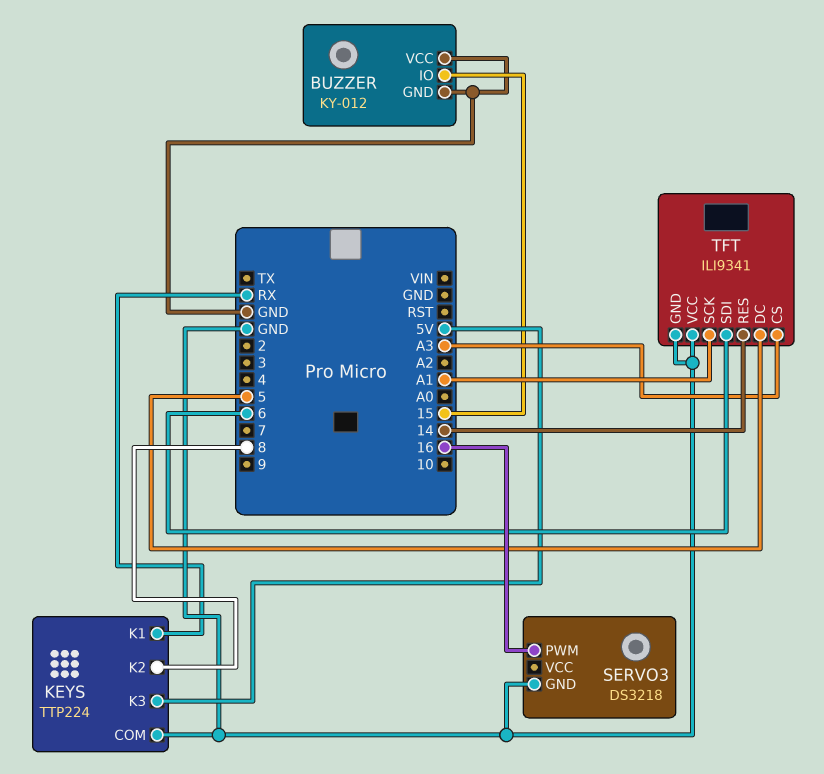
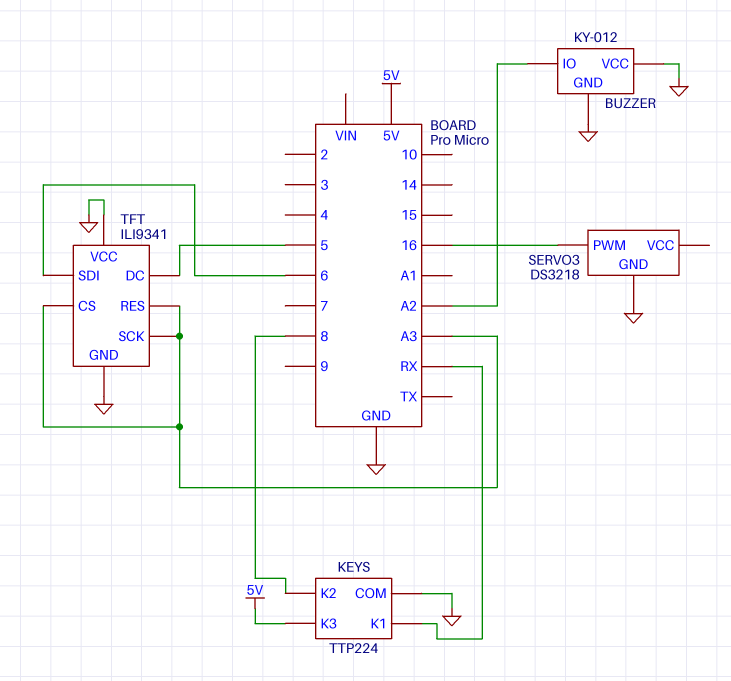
BUZZER pin IO: 15 -> A2
TFT pin RES: 14 -> A3
TFT pin SCK: A1 -> A3

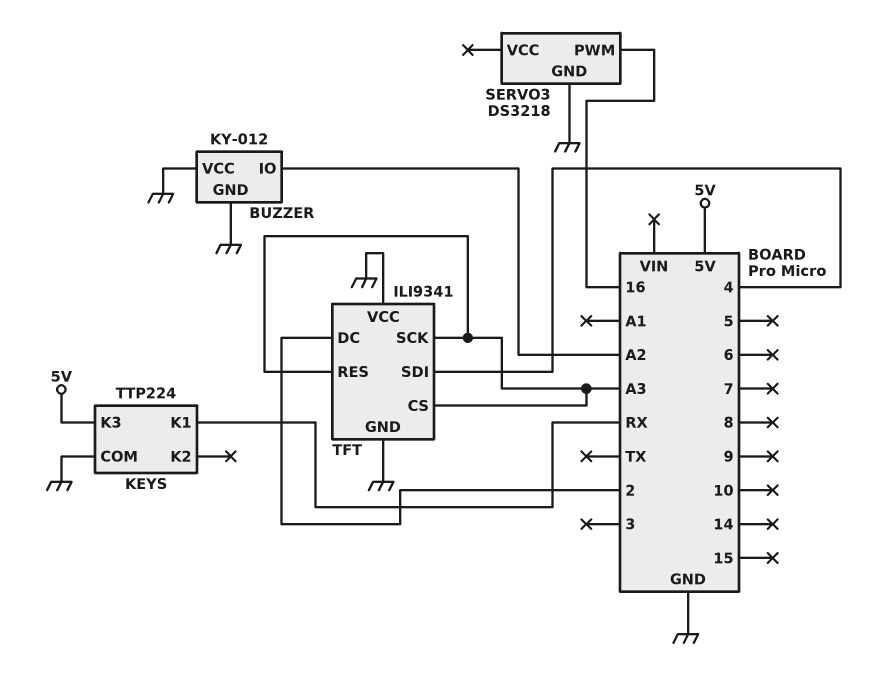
KEYS pin K2: 8 -> none
TFT pin DC: 5 -> 2
TFT pin SDI: 6 -> 4

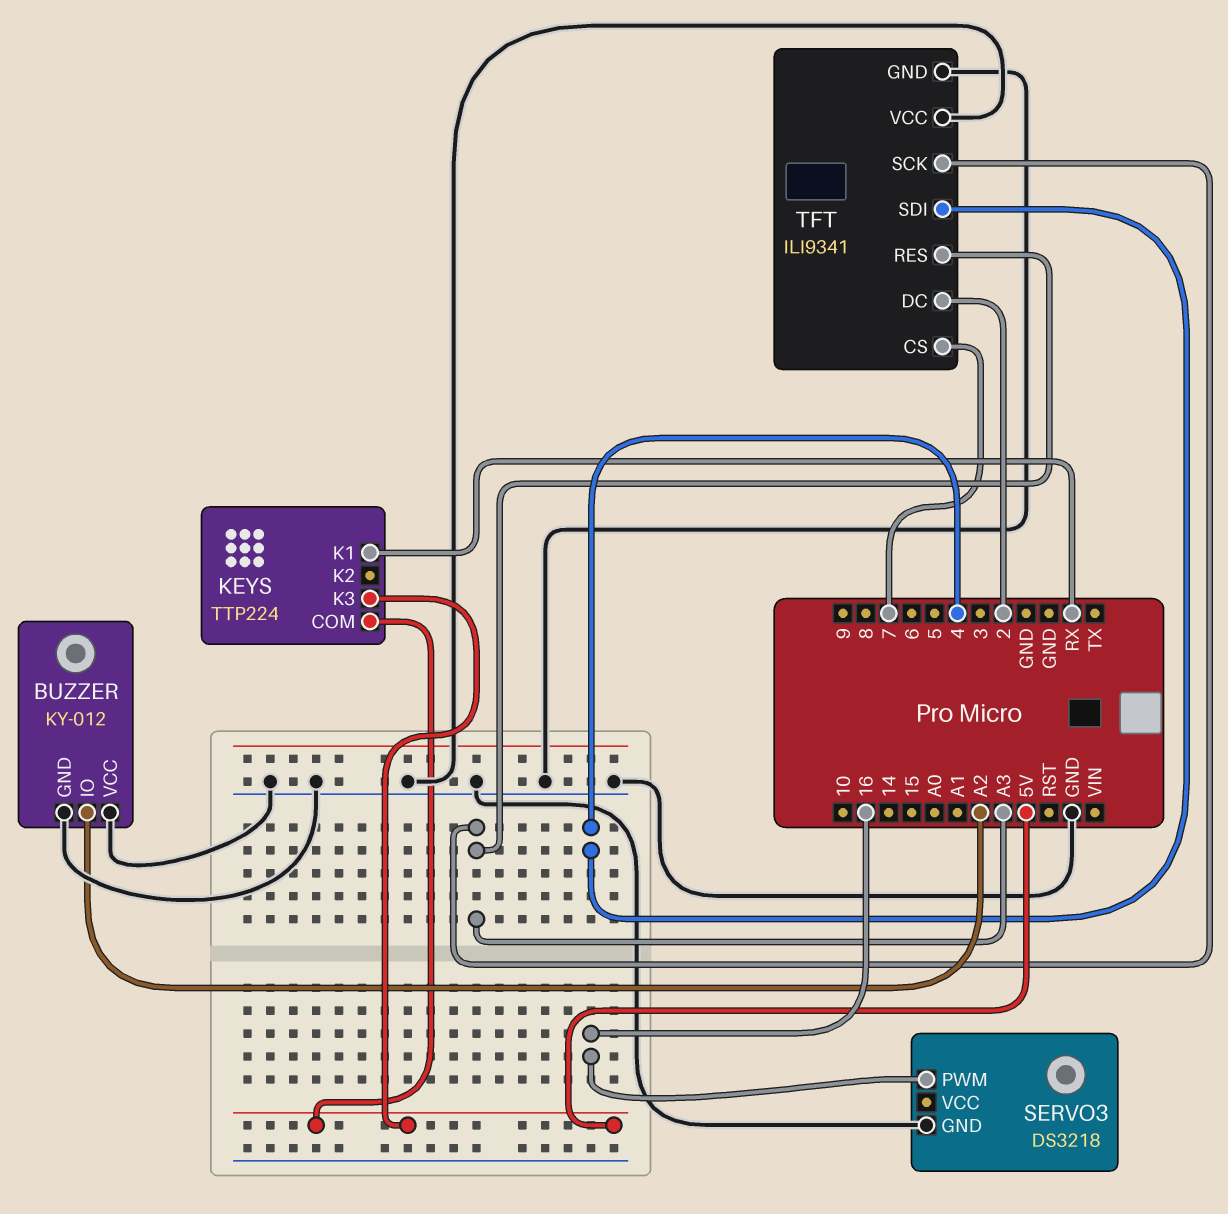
KEYS pin COM: GND -> 5V
TFT pin CS: A3 -> 7

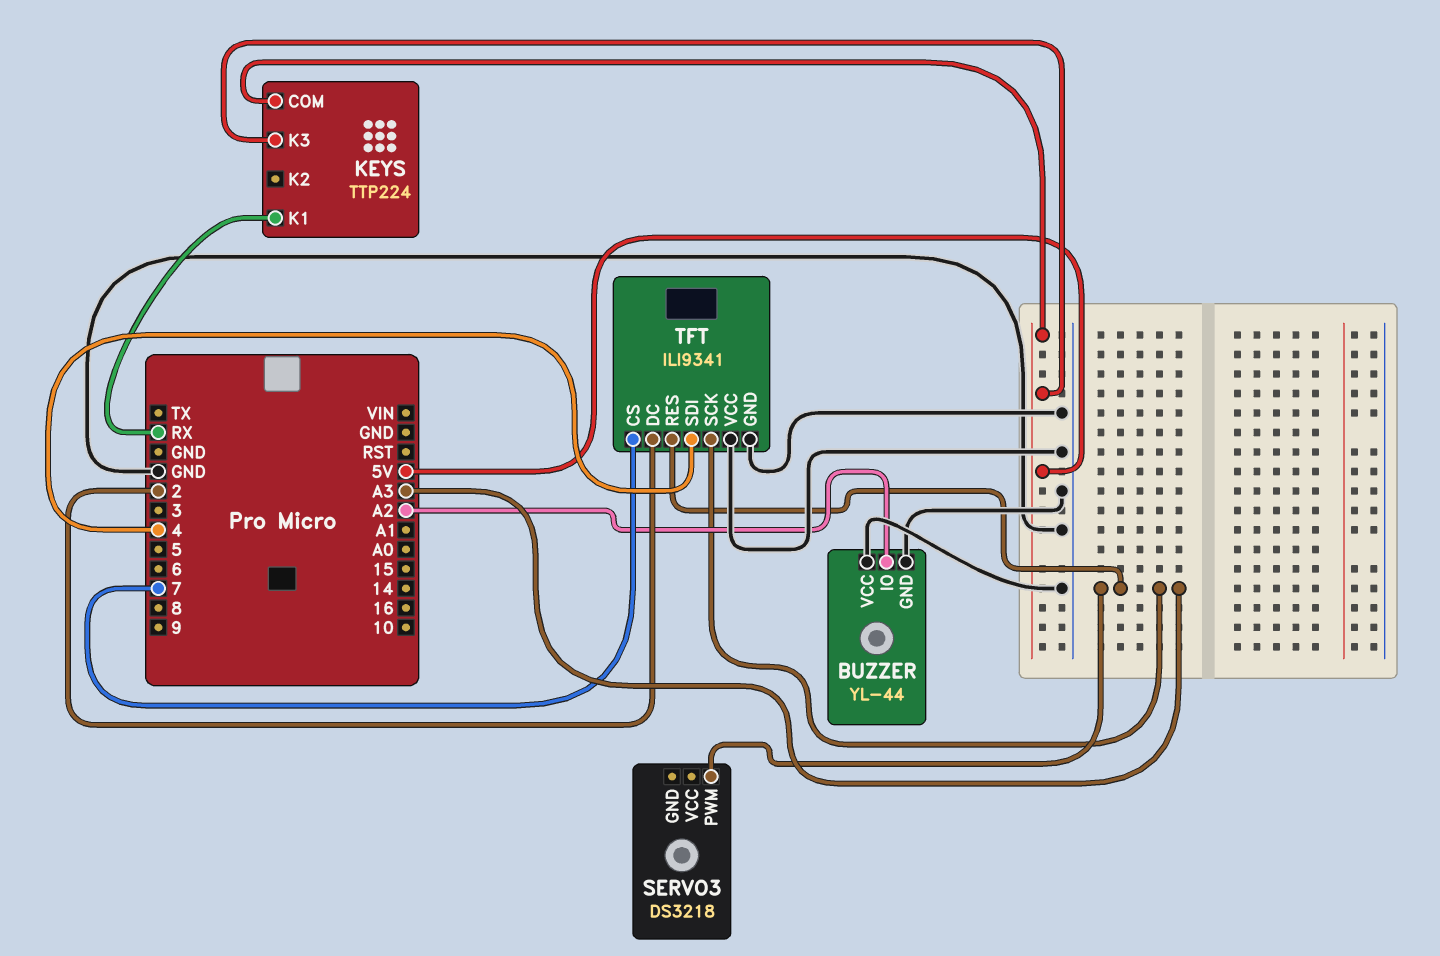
BUZZER: KY-012 -> YL-44
SERVO3 pin GND: GND -> none
SERVO3 pin PWM: 16 -> A3

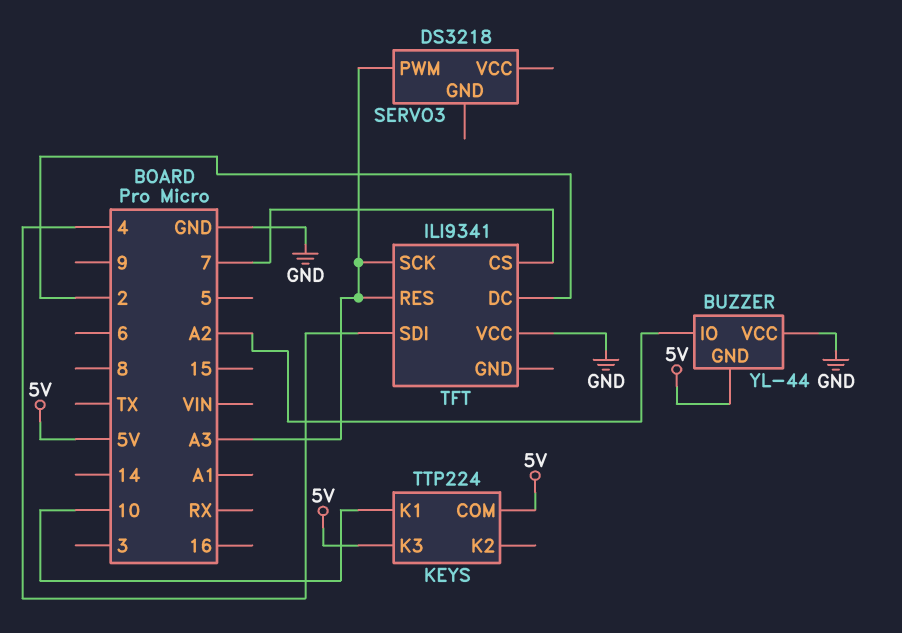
BUZZER pin GND: GND -> 5V
KEYS pin K1: RX -> 10
TFT pin GND: GND -> none

